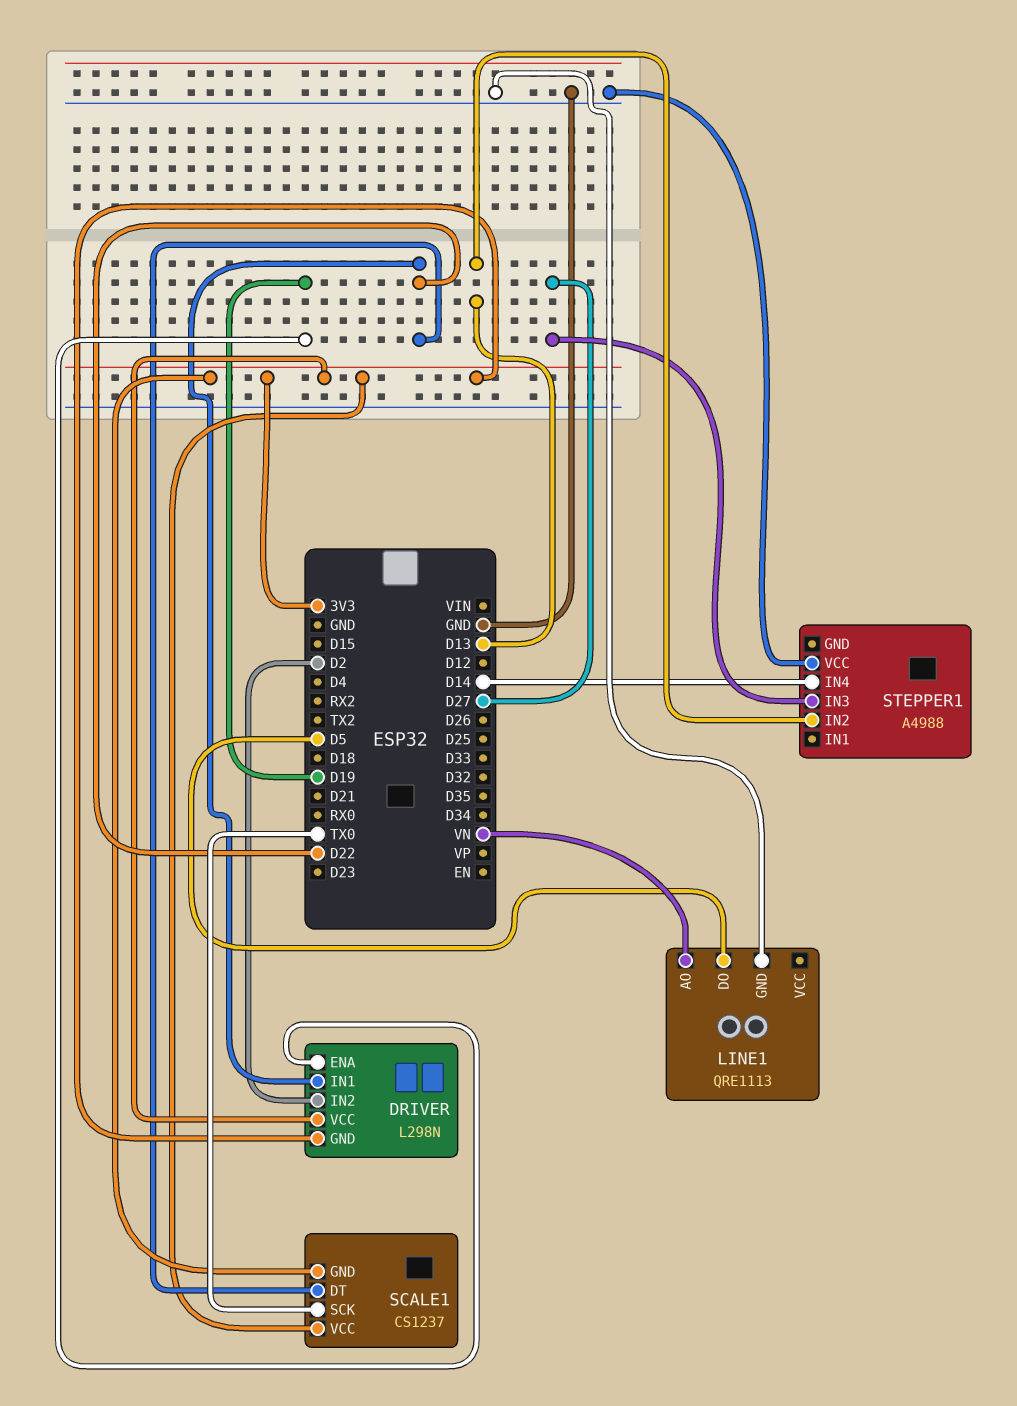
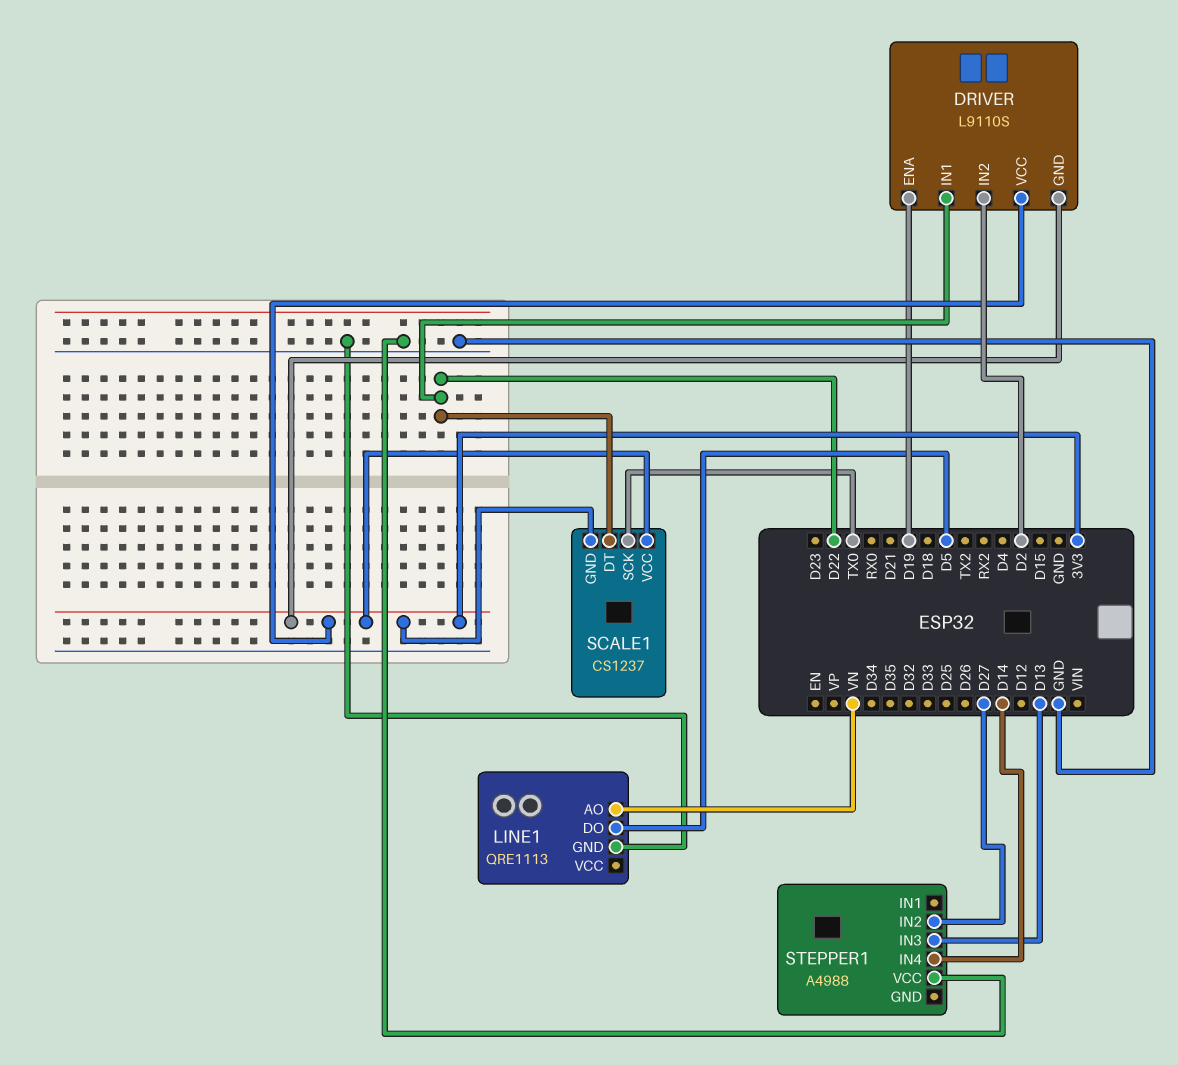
DRIVER: L298N -> L9110S
STEPPER1 pin IN2: D13 -> D27
STEPPER1 pin IN3: D27 -> D13

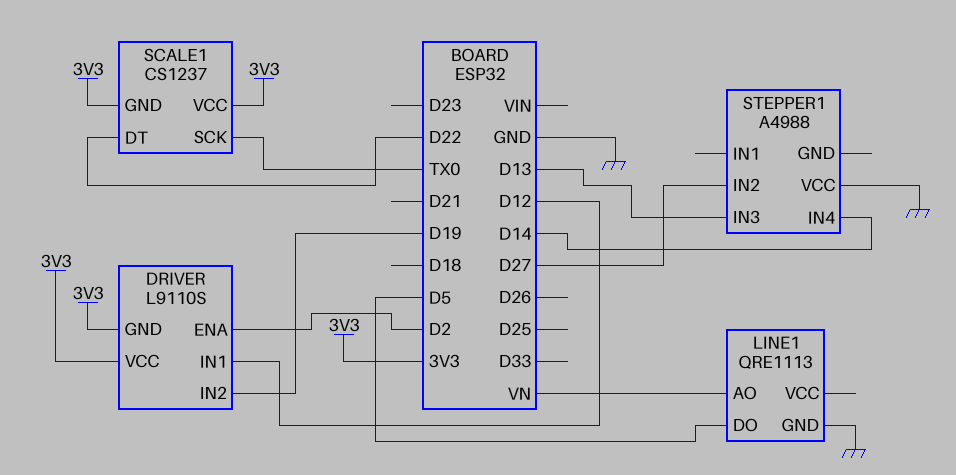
DRIVER pin ENA: D19 -> D2
DRIVER pin IN1: D22 -> D12
DRIVER pin IN2: D2 -> D19

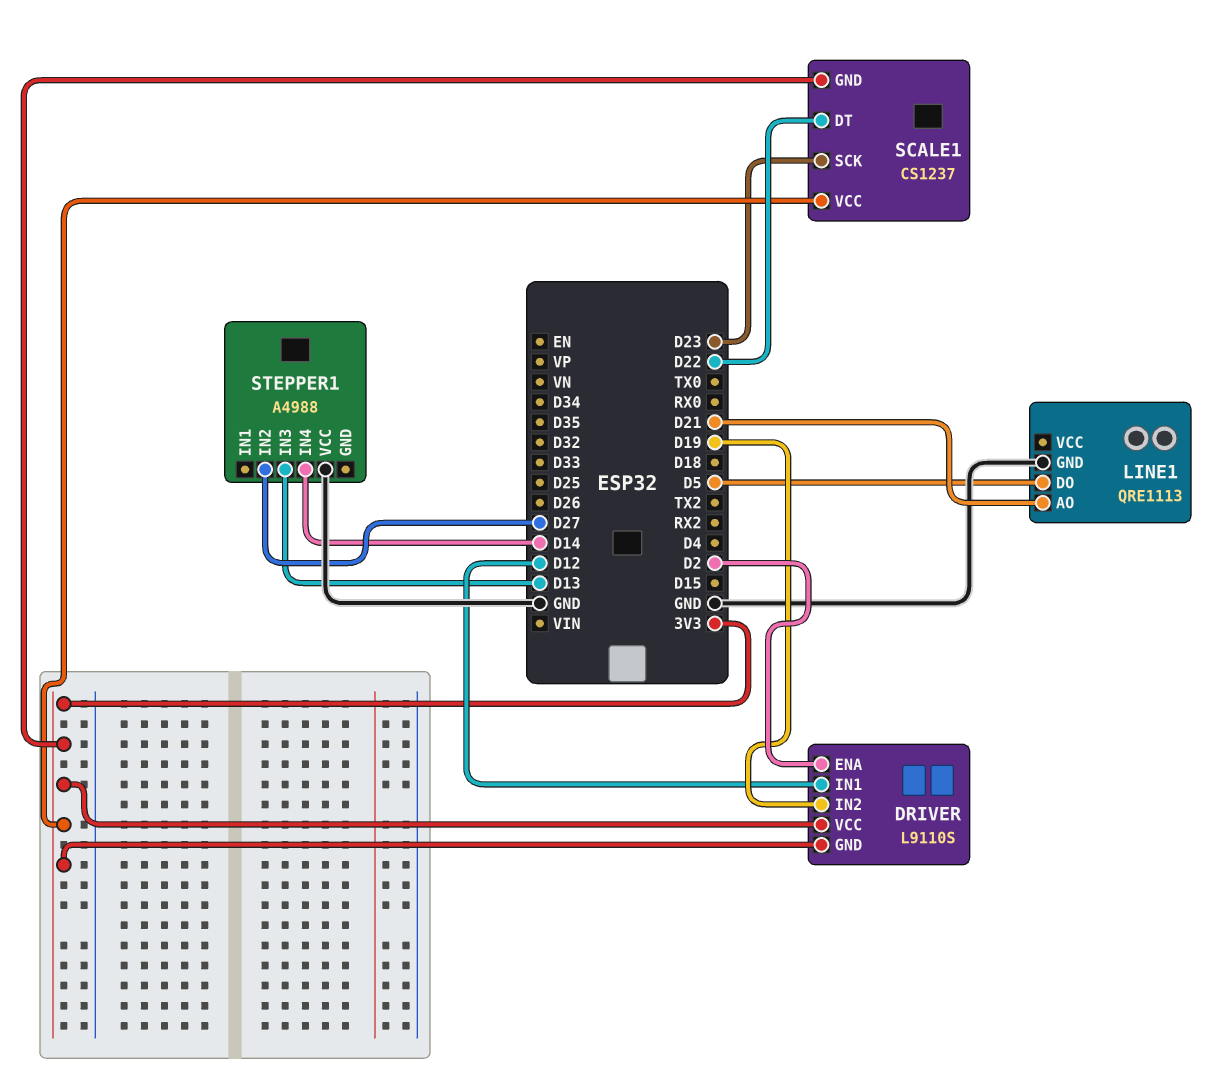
LINE1 pin AO: VN -> D21
SCALE1 pin SCK: TX0 -> D23

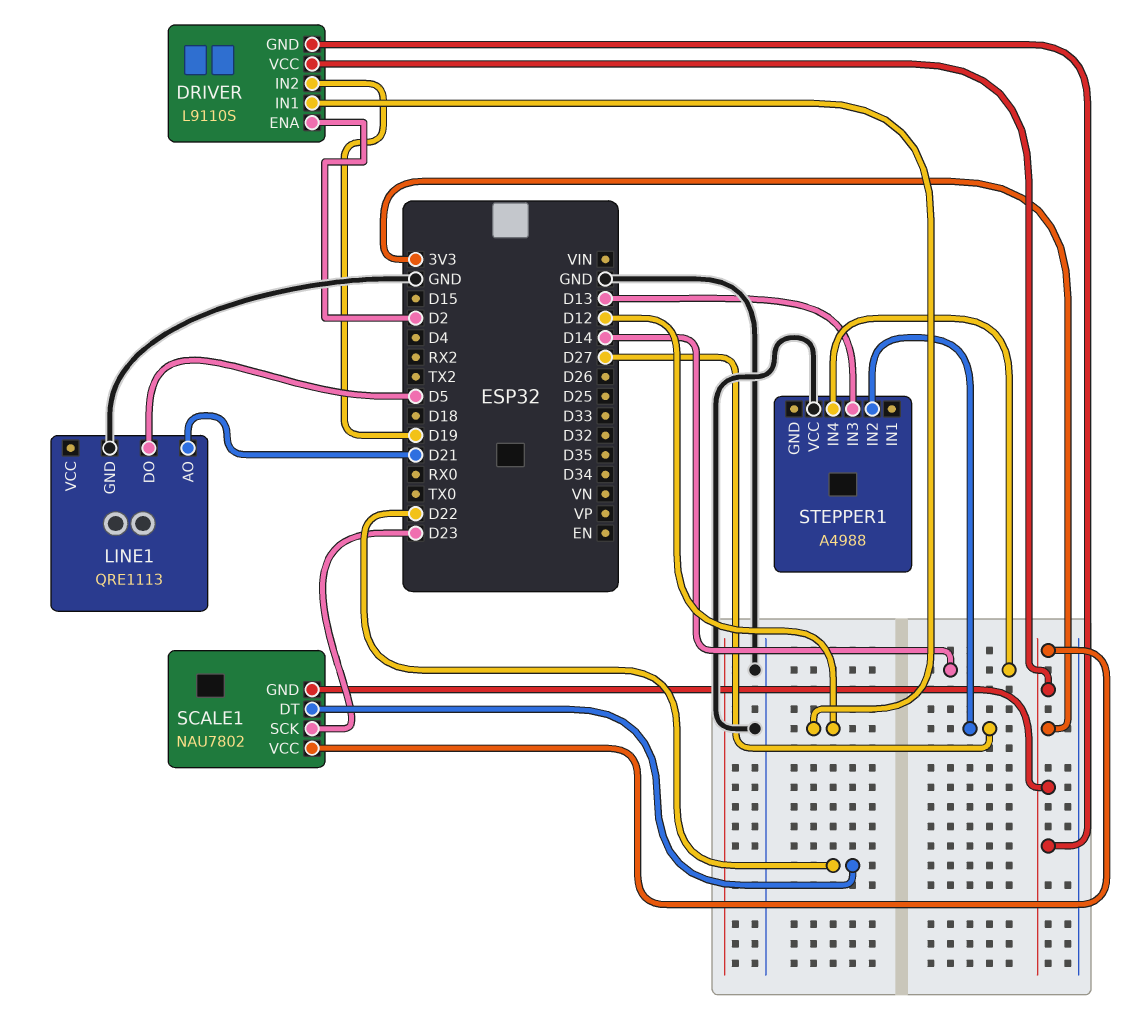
SCALE1: CS1237 -> NAU7802

